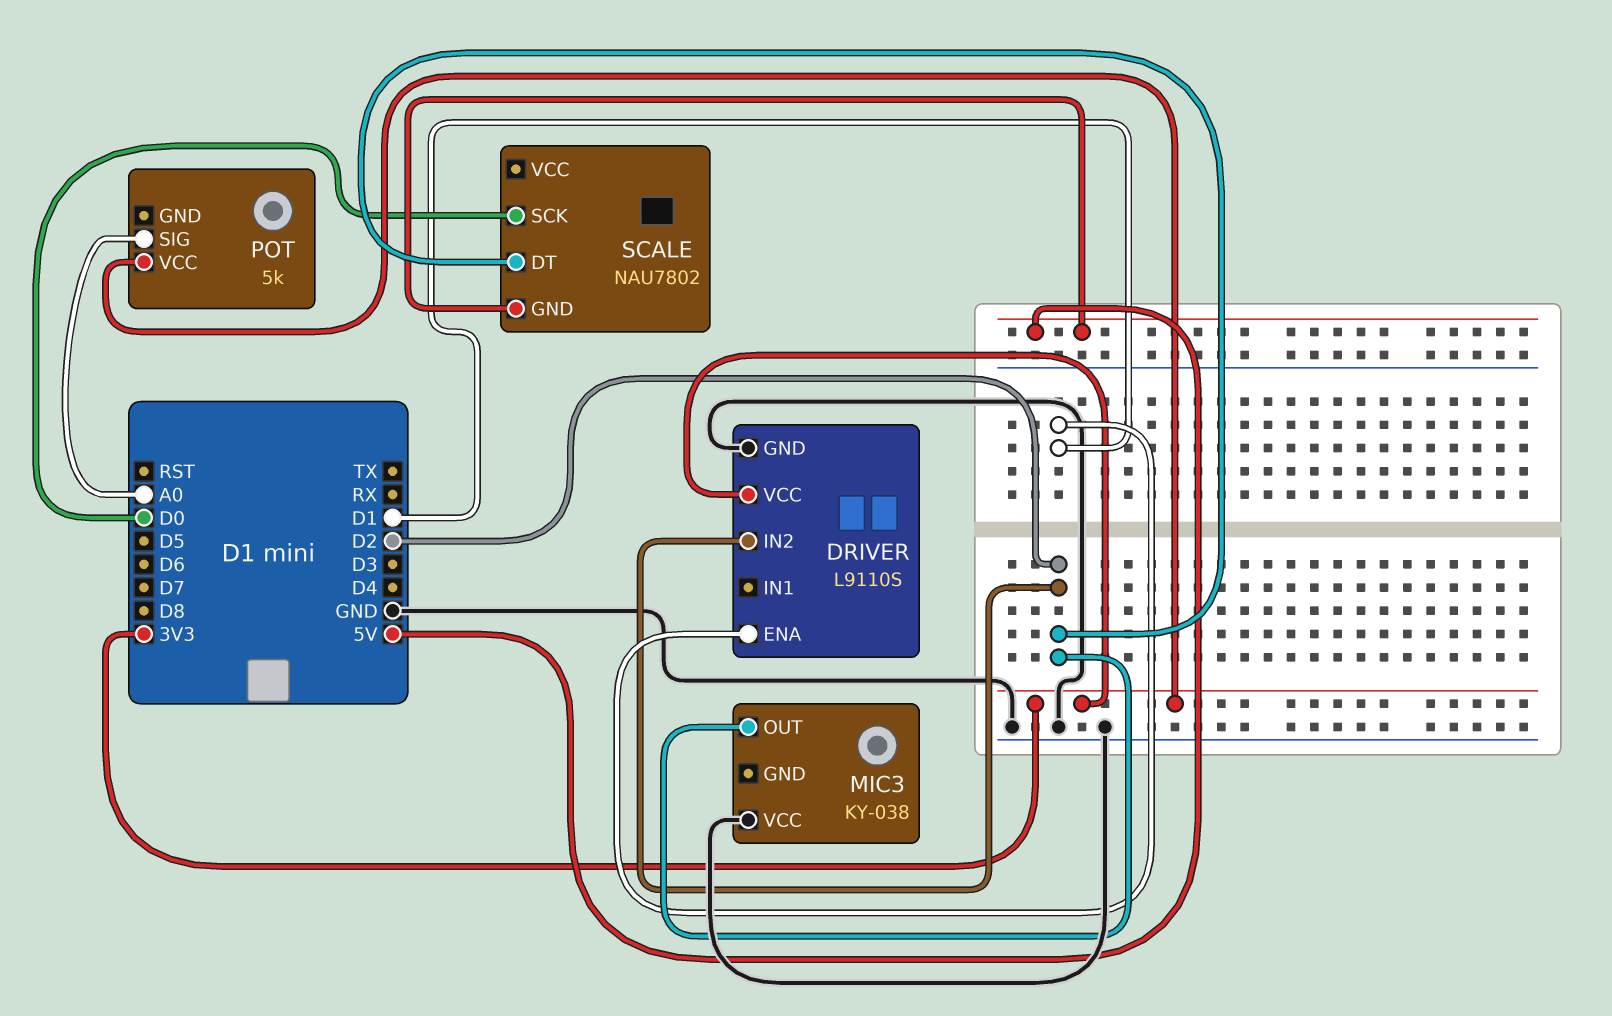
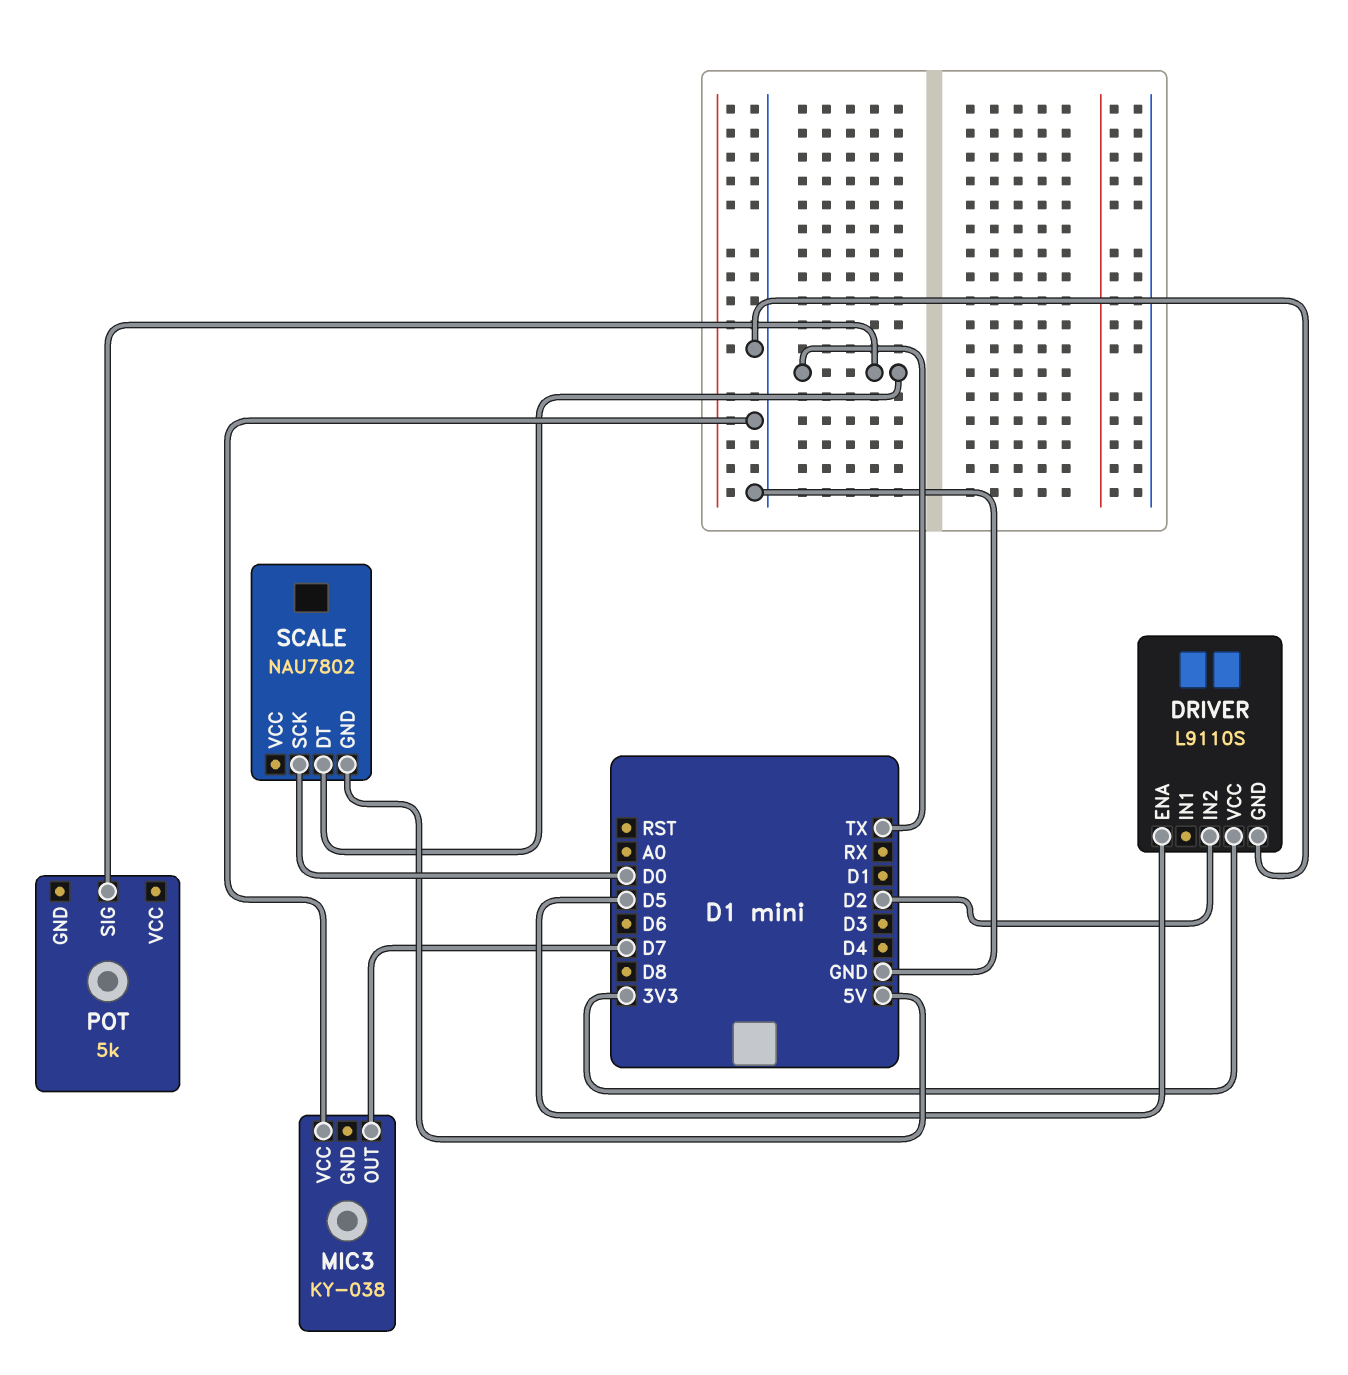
DRIVER pin ENA: D1 -> D5
MIC3 pin OUT: D2 -> D7
POT pin SIG: A0 -> TX
POT pin VCC: 3V3 -> none
SCALE pin DT: D2 -> TX

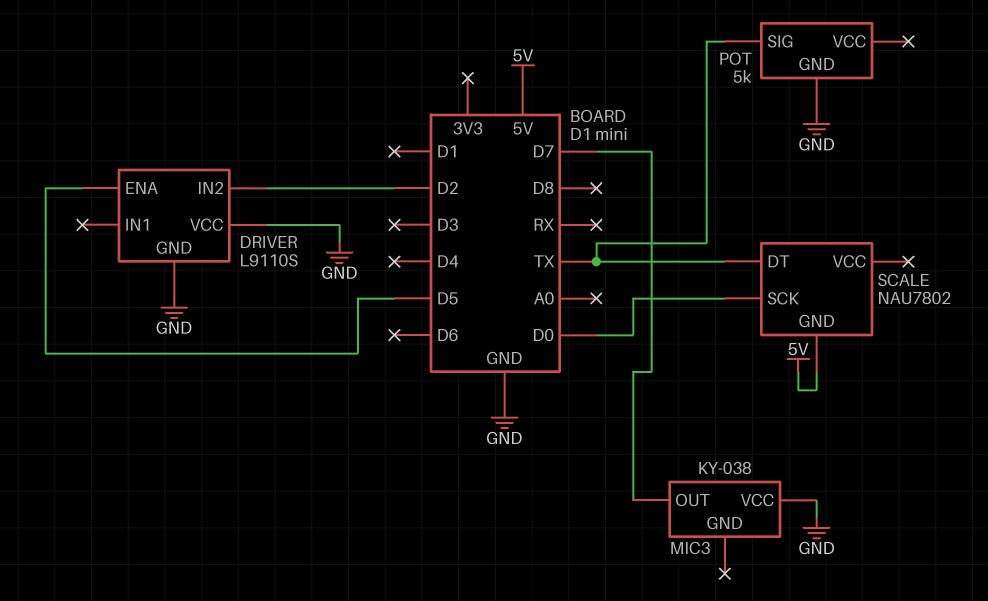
DRIVER pin VCC: 3V3 -> GND
POT pin GND: none -> GND

